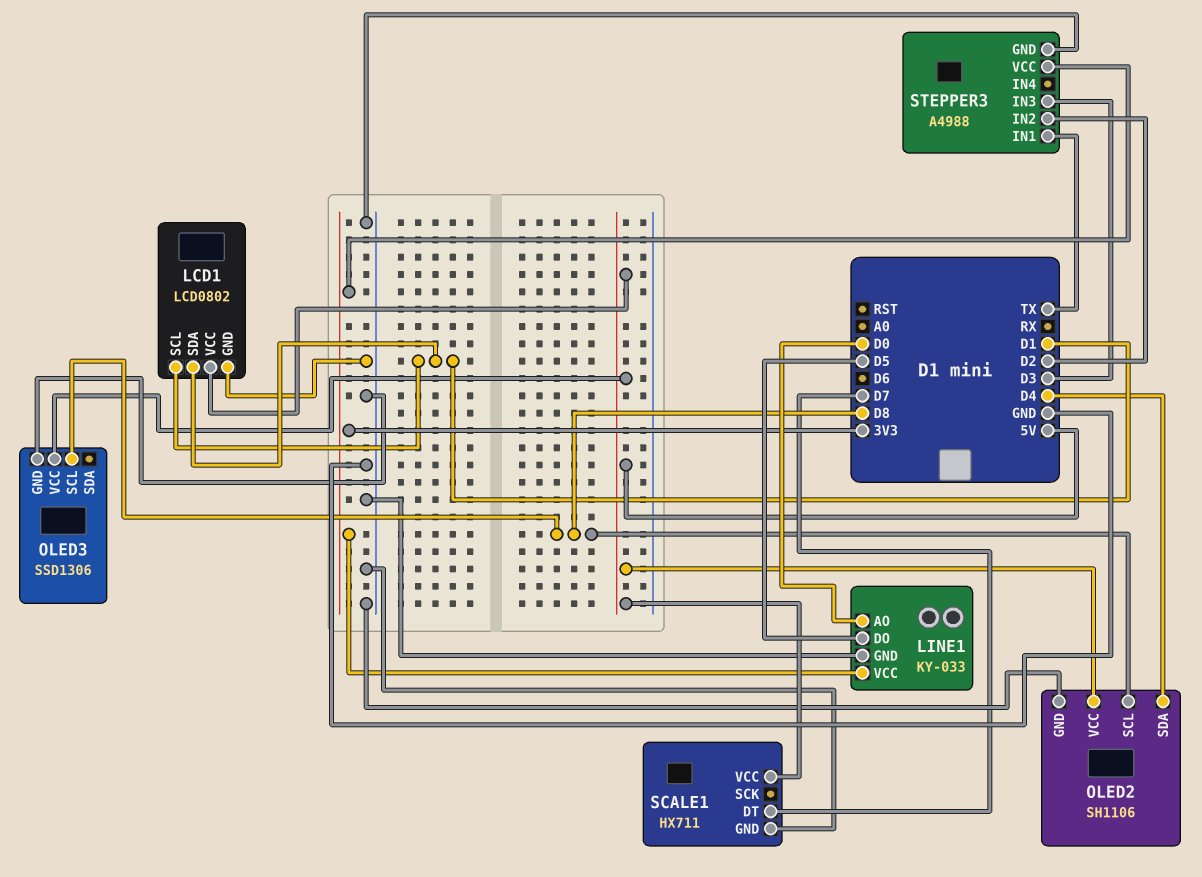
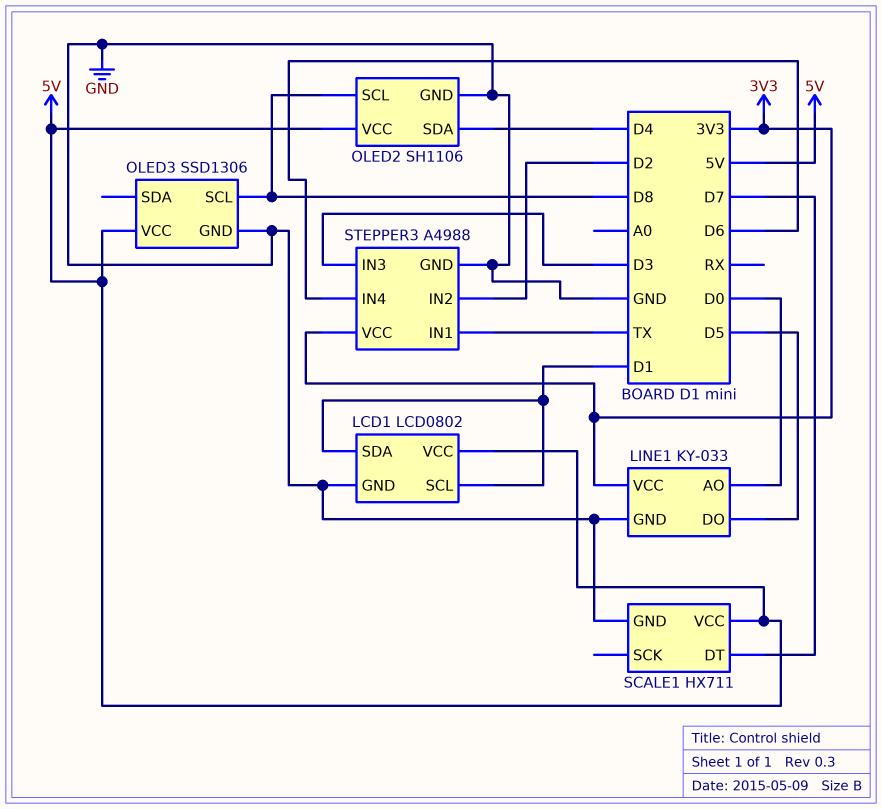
STEPPER3 pin IN4: none -> D6

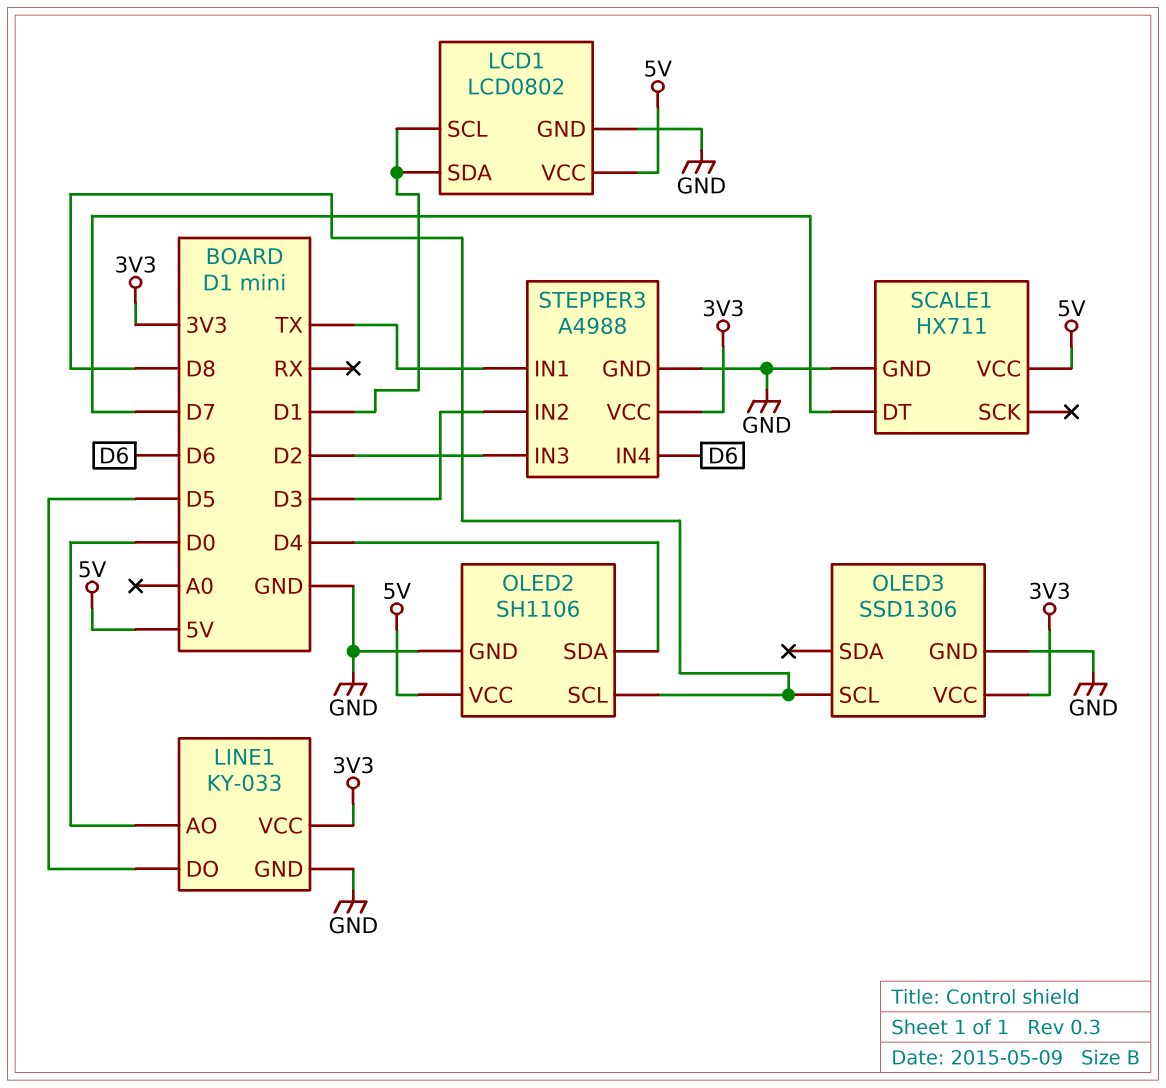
OLED3 pin VCC: 5V -> 3V3
STEPPER3 pin IN2: D2 -> D3
STEPPER3 pin IN3: D3 -> D2

